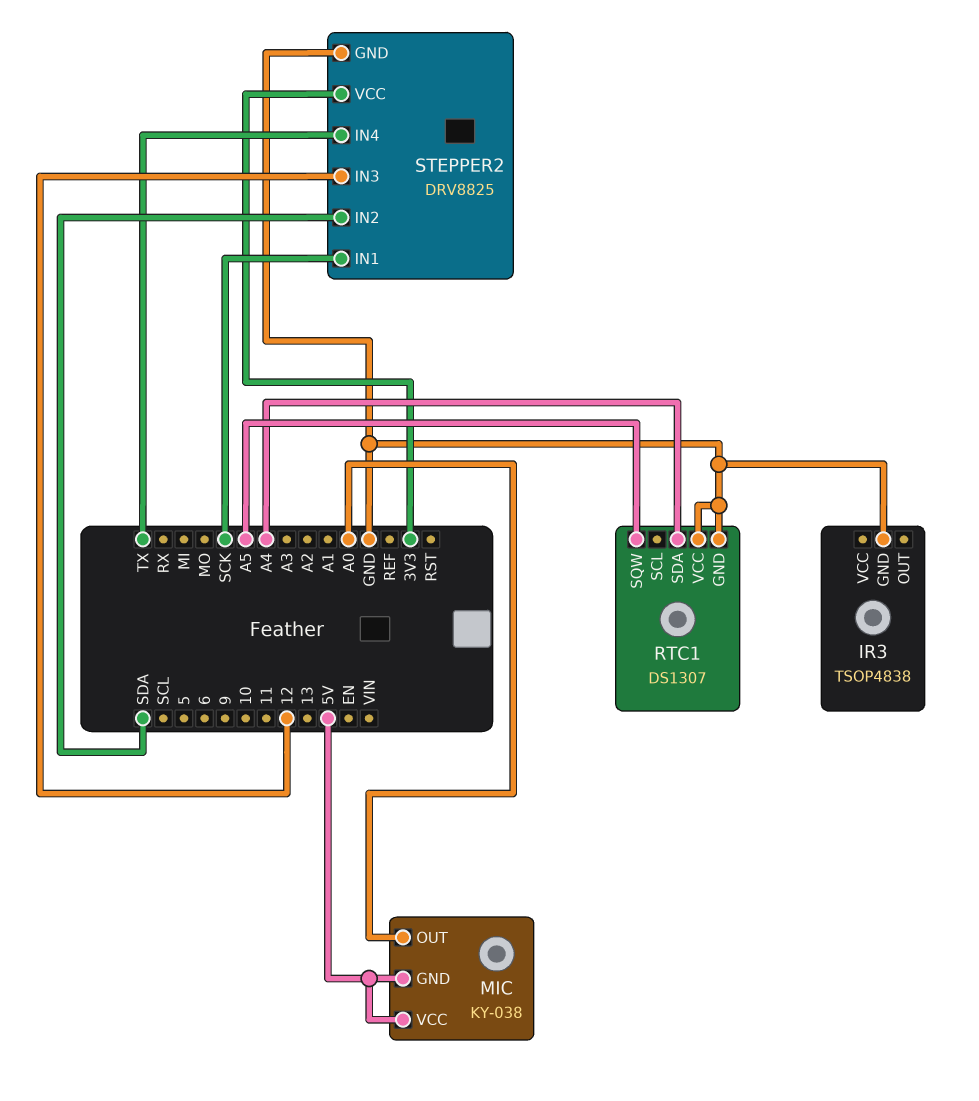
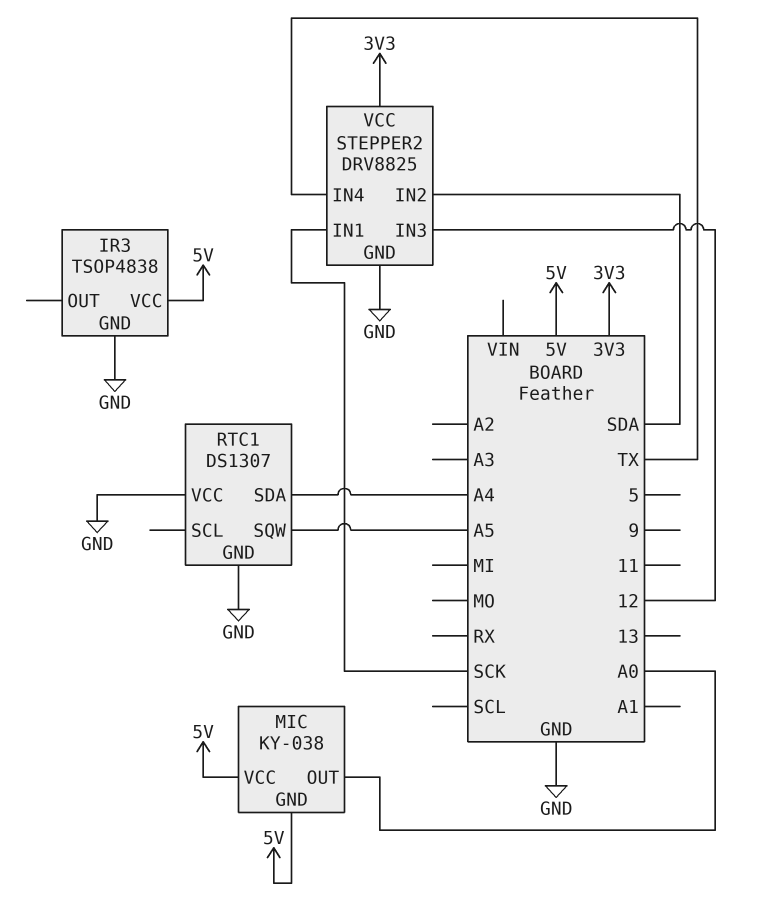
IR3 pin VCC: none -> 5V

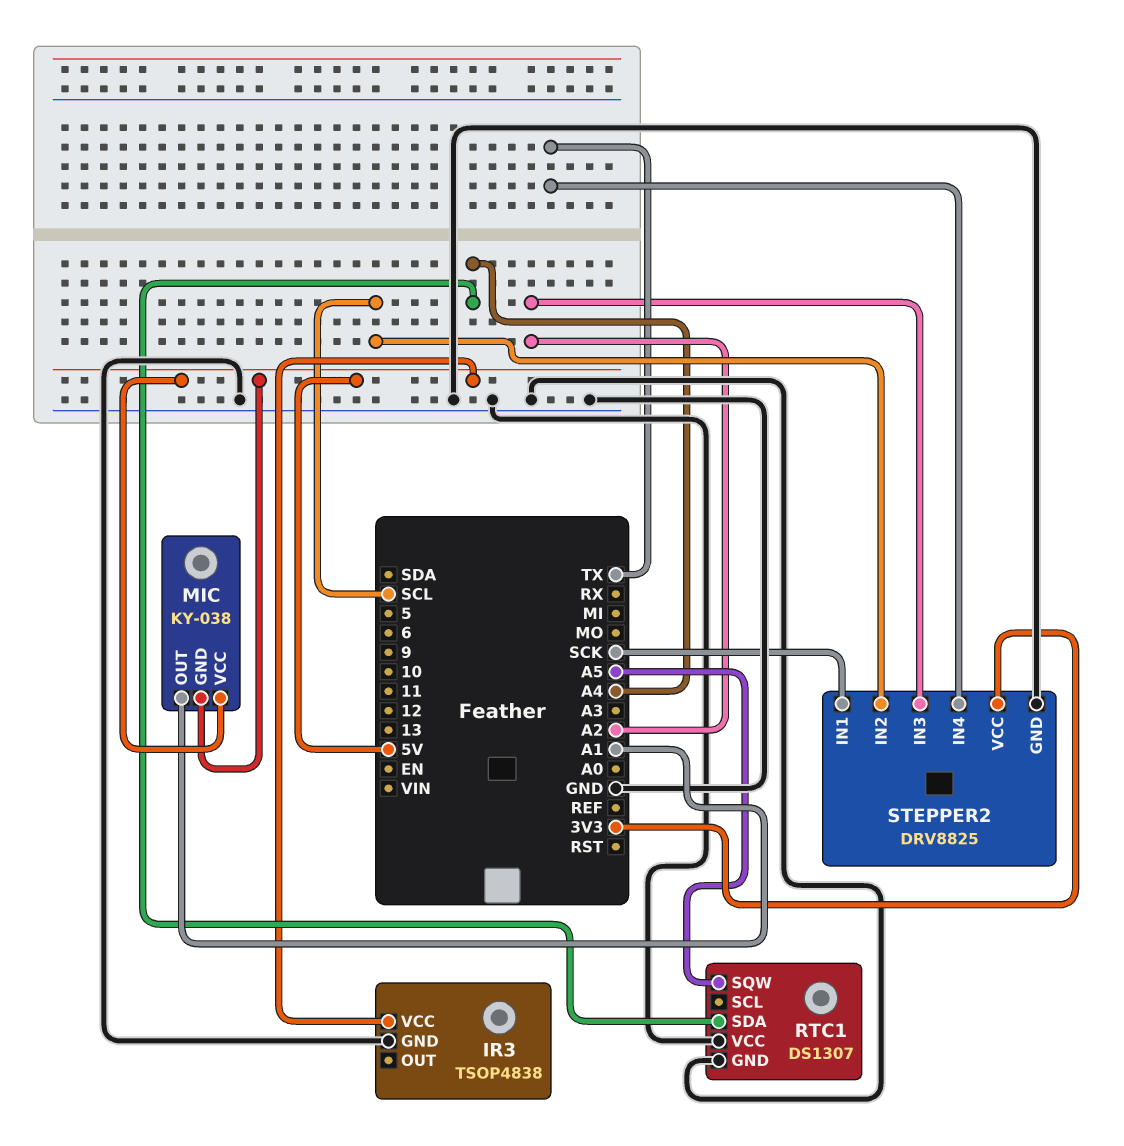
MIC pin OUT: A0 -> A1
STEPPER2 pin IN2: SDA -> SCL
STEPPER2 pin IN3: 12 -> A2

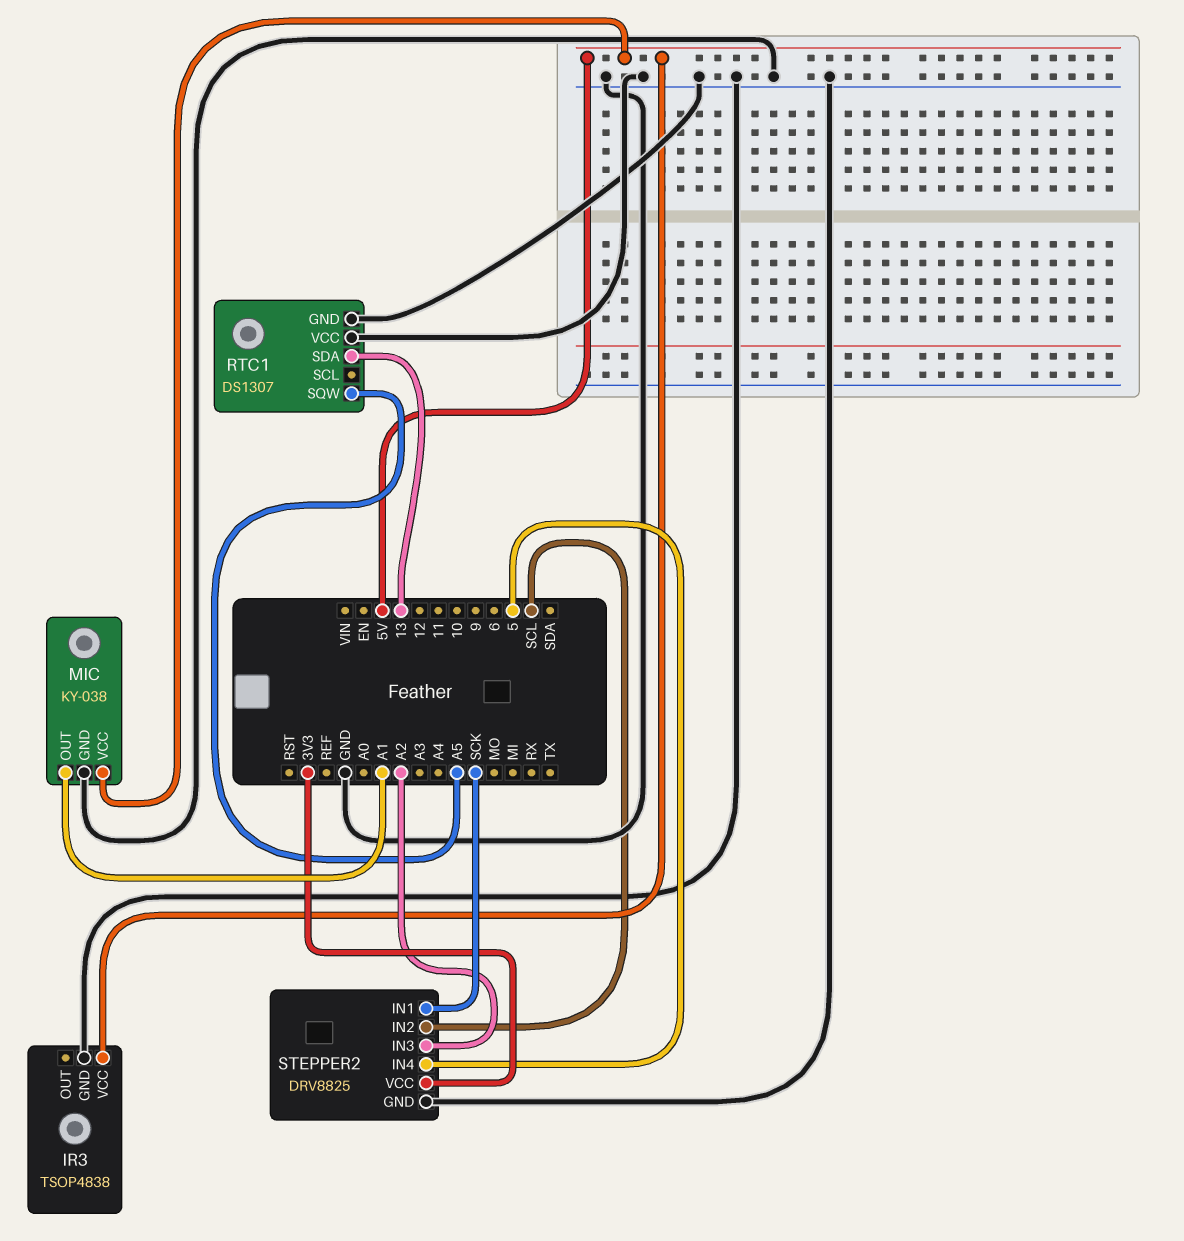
MIC pin GND: 5V -> GND
RTC1 pin SDA: A4 -> 13
STEPPER2 pin IN4: TX -> 5

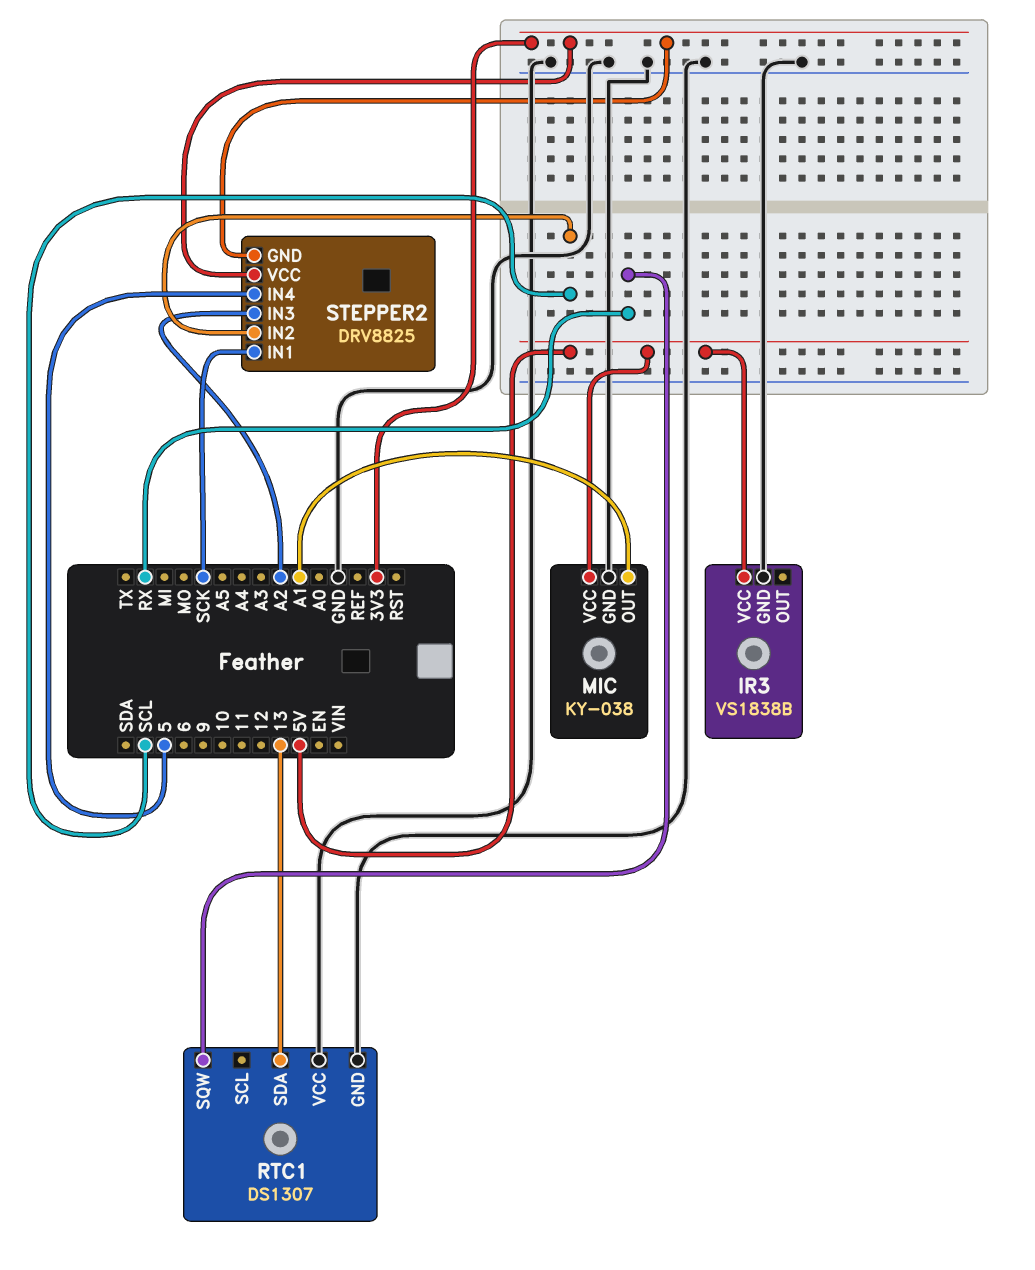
IR3: TSOP4838 -> VS1838B
RTC1 pin SQW: A5 -> RX
STEPPER2 pin GND: GND -> 3V3

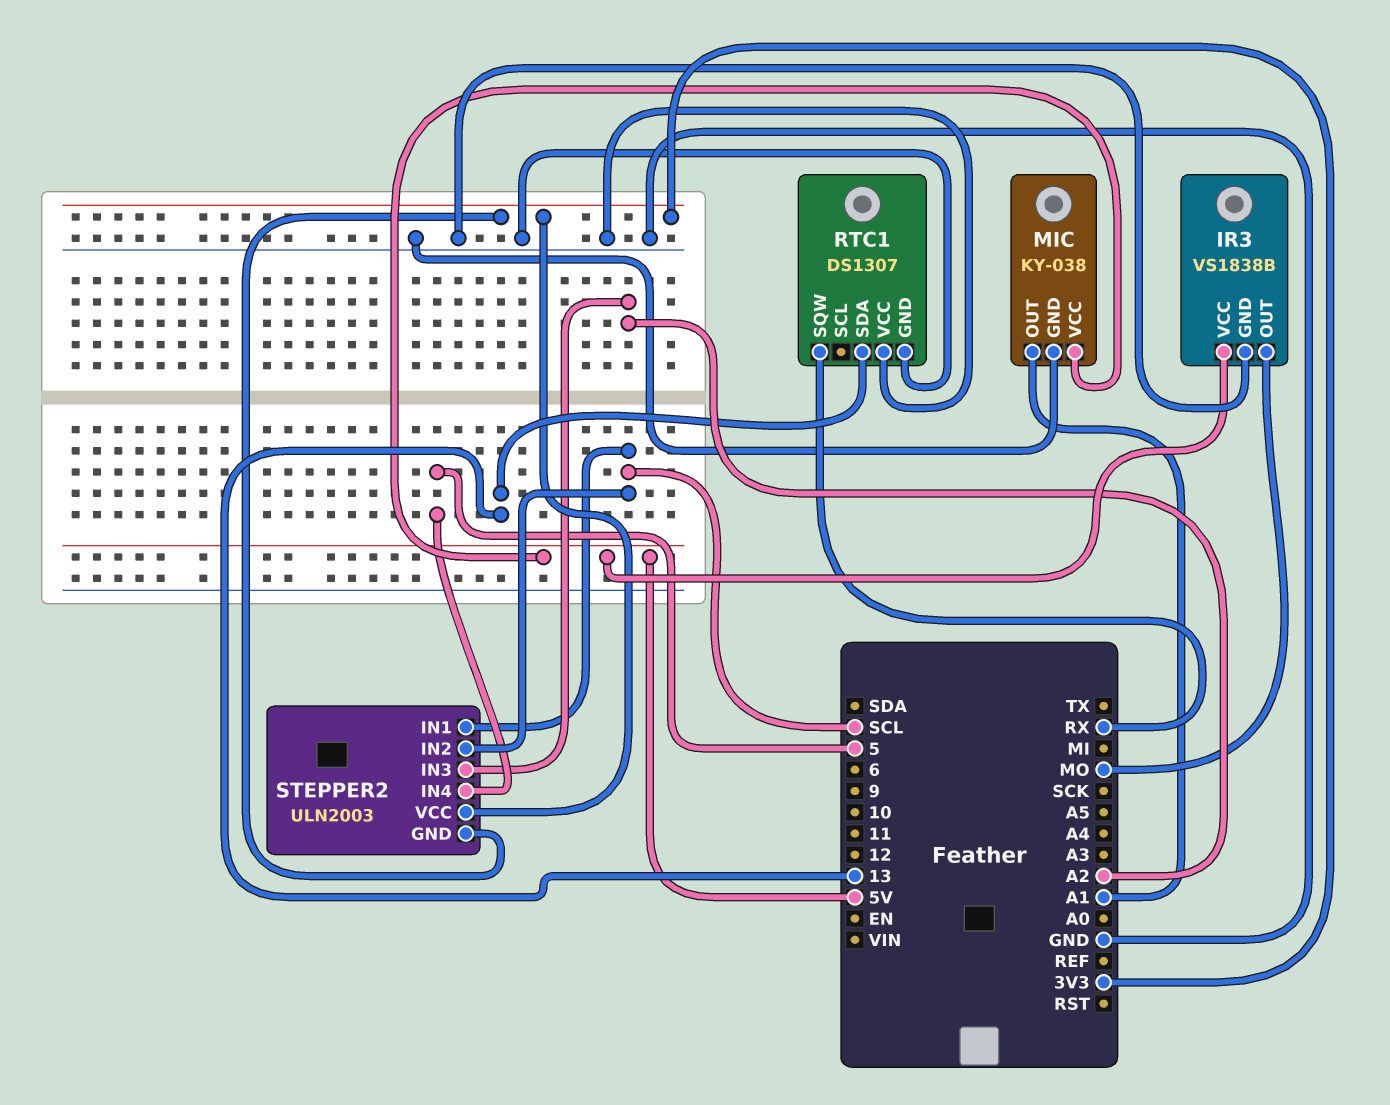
IR3 pin OUT: none -> MO
STEPPER2: DRV8825 -> ULN2003
STEPPER2 pin IN1: SCK -> SCL

